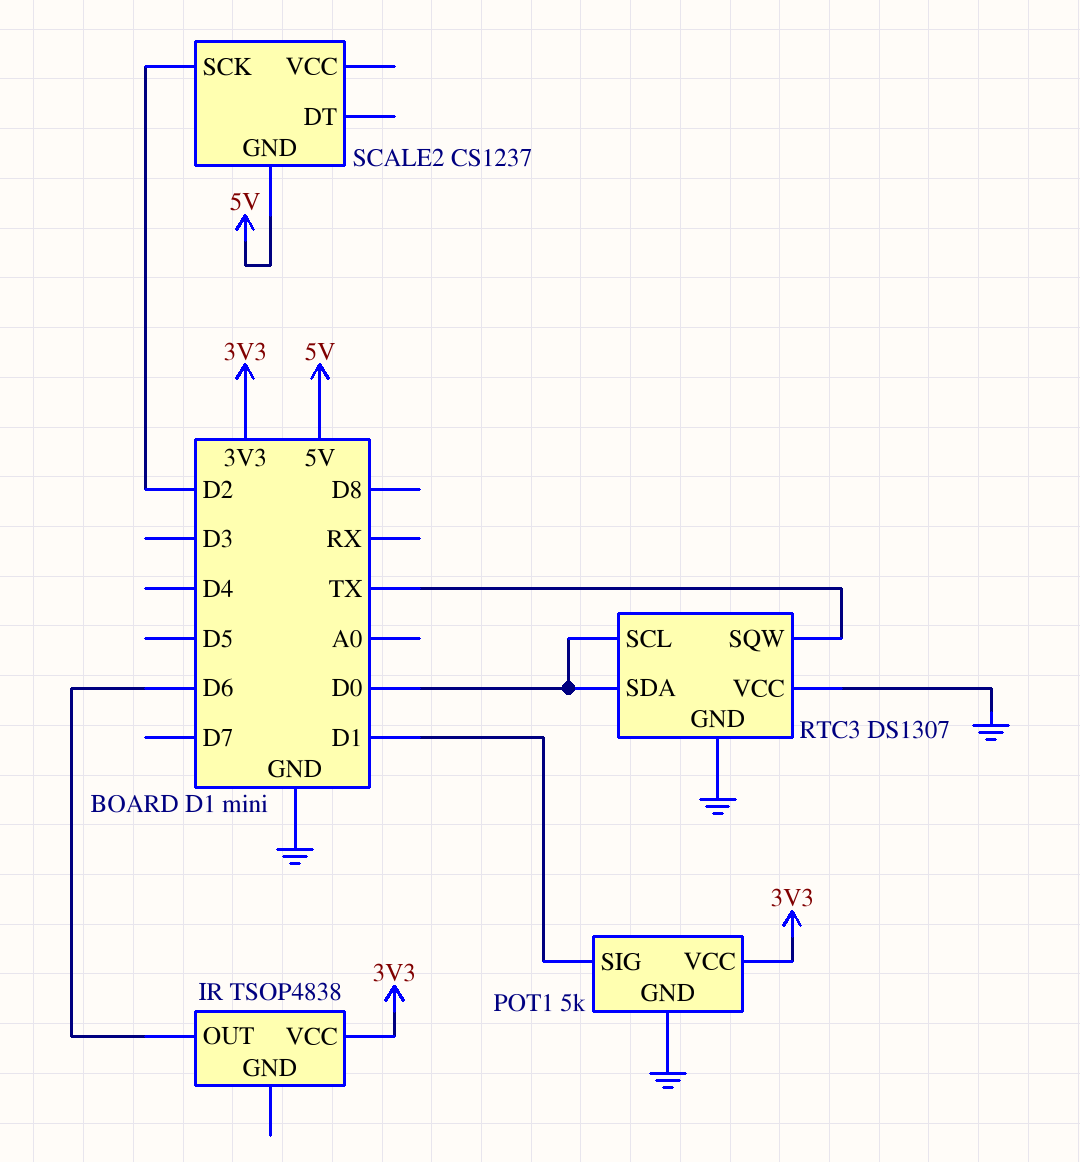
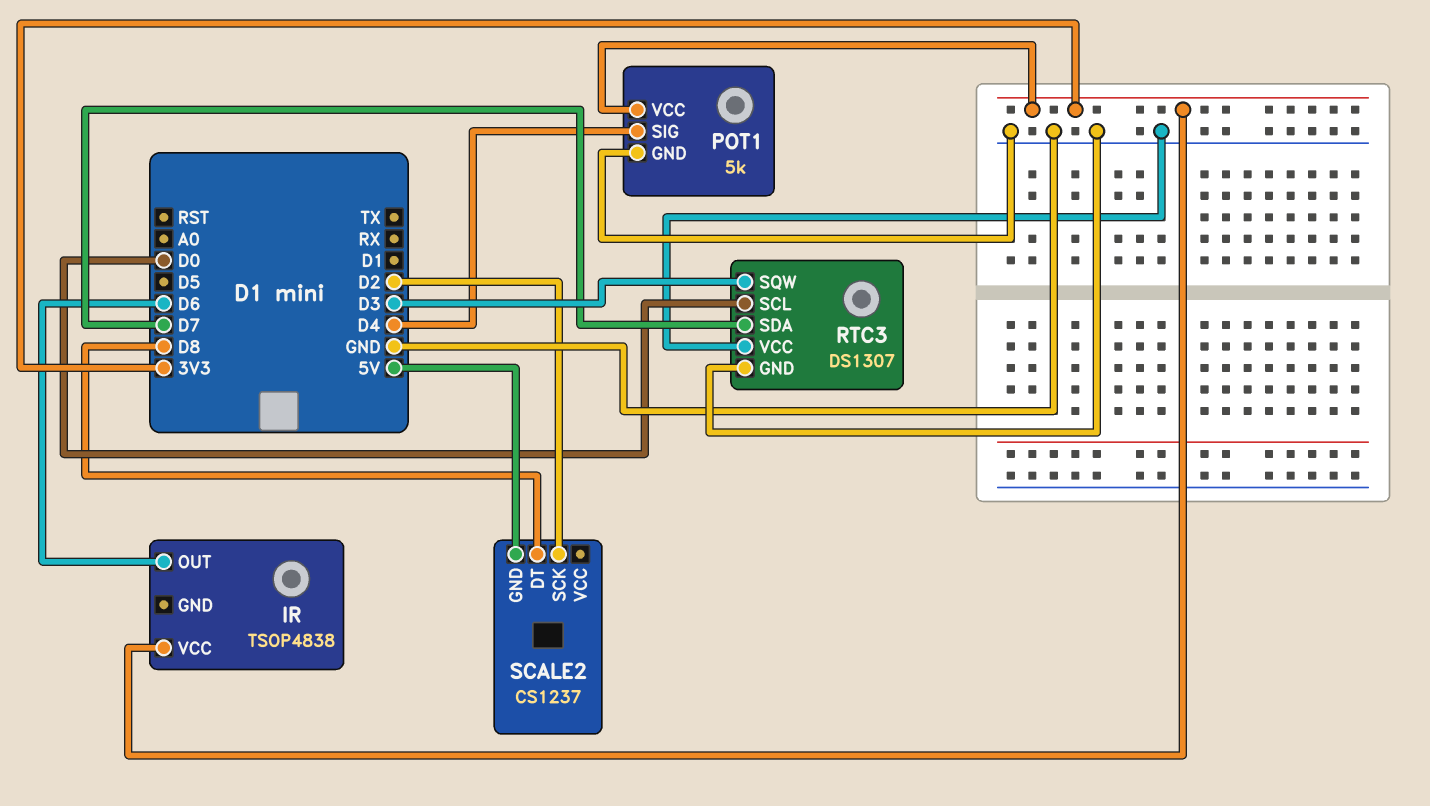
POT1 pin SIG: D1 -> D4
RTC3 pin SDA: D0 -> D7
RTC3 pin SQW: TX -> D3
SCALE2 pin DT: none -> D8

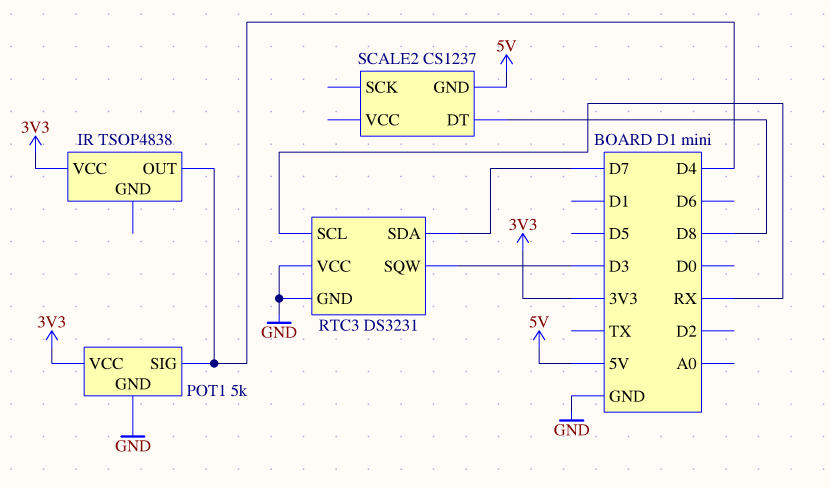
IR pin OUT: D6 -> D4
RTC3: DS1307 -> DS3231
RTC3 pin SCL: D0 -> RX
SCALE2 pin SCK: D2 -> none

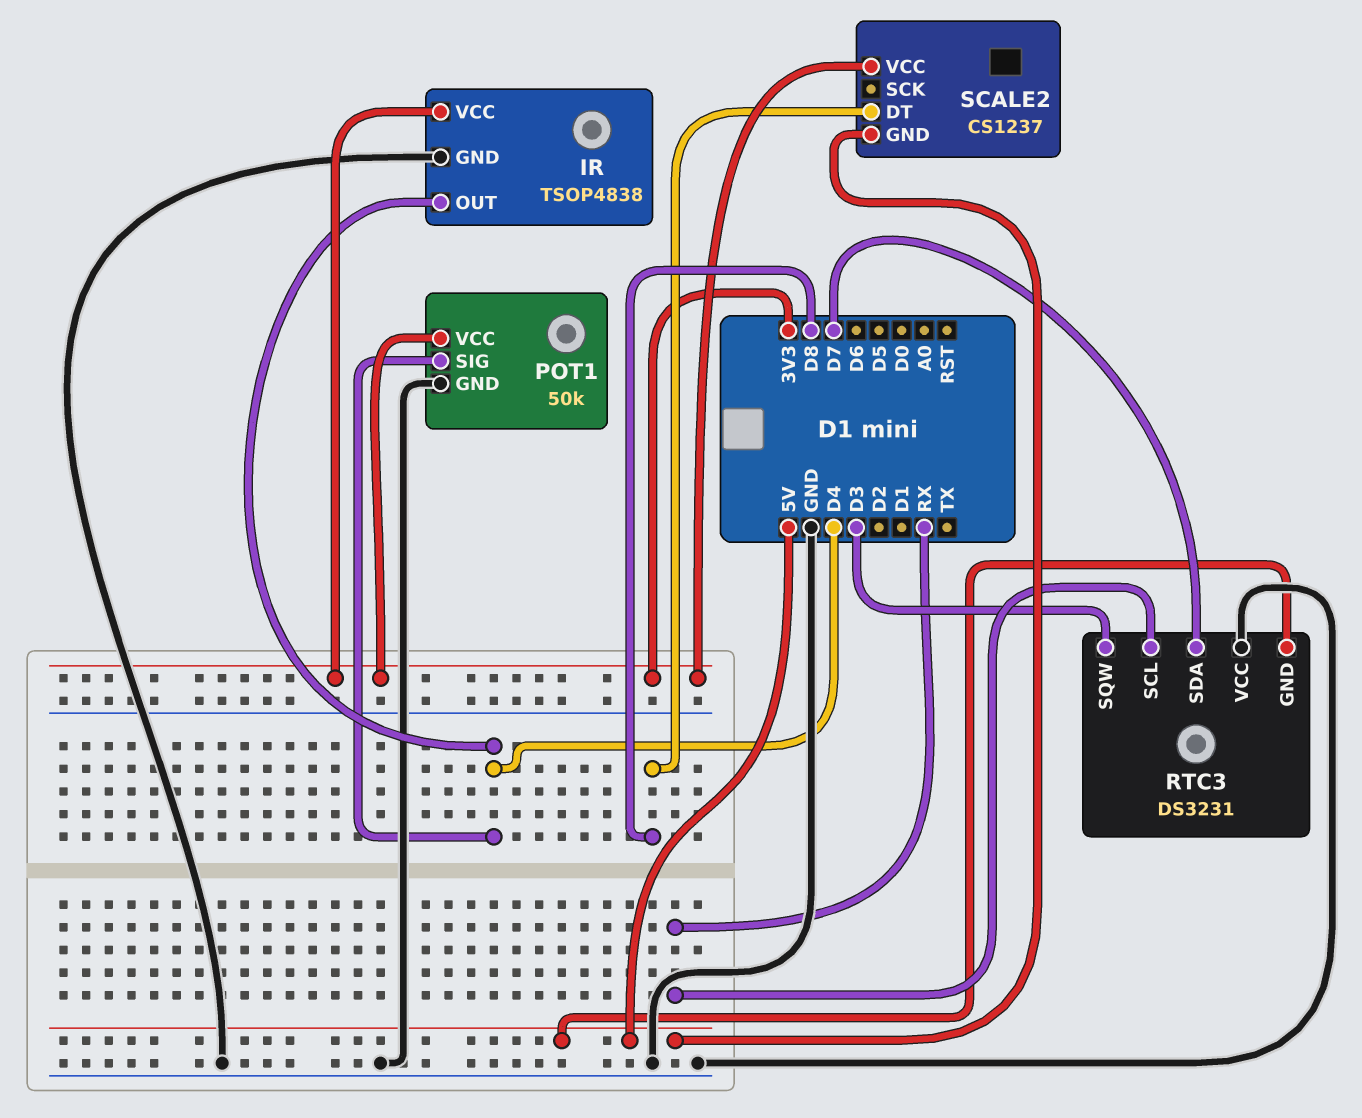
IR pin GND: none -> GND
POT1: 5k -> 50k
RTC3 pin GND: GND -> 5V
SCALE2 pin VCC: none -> 3V3

